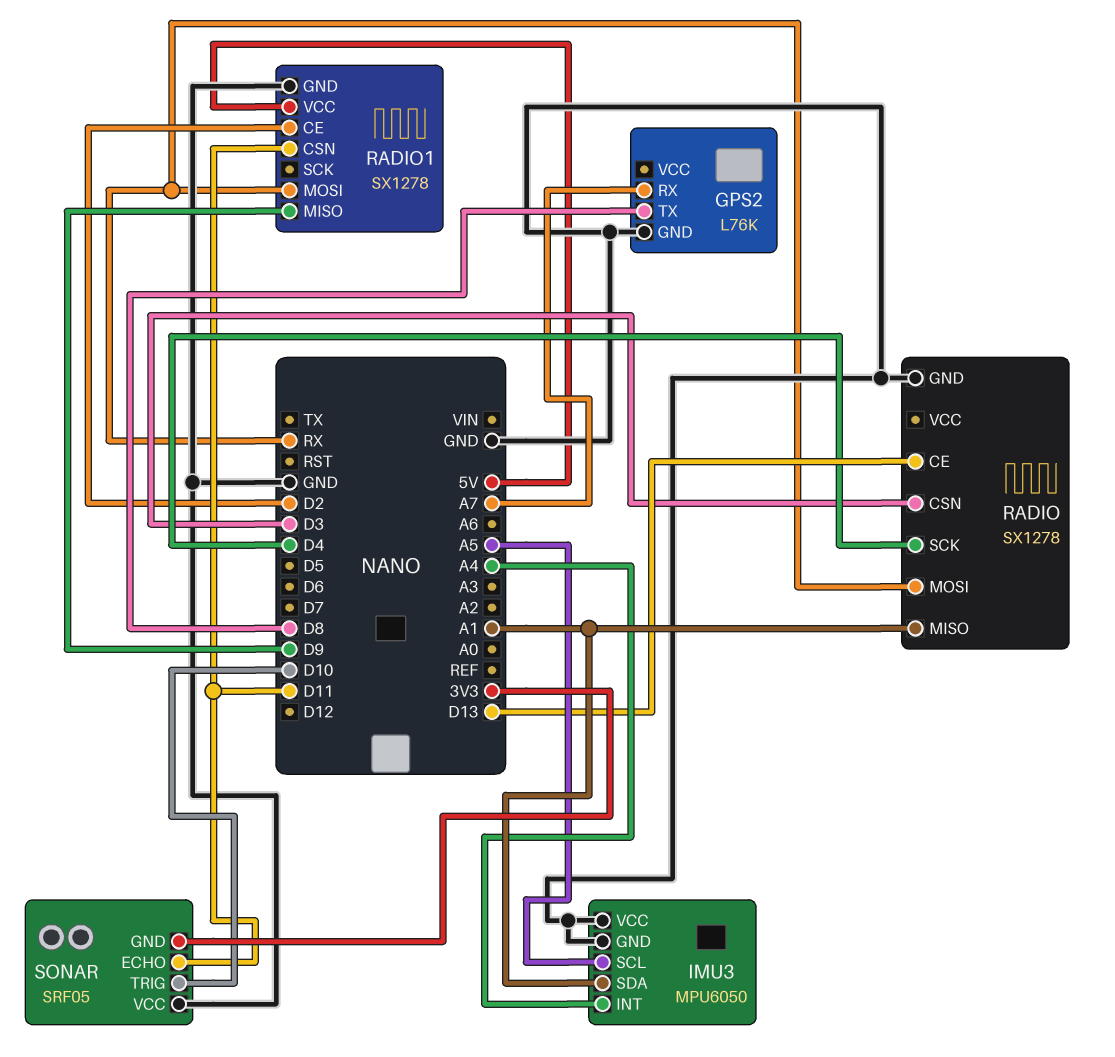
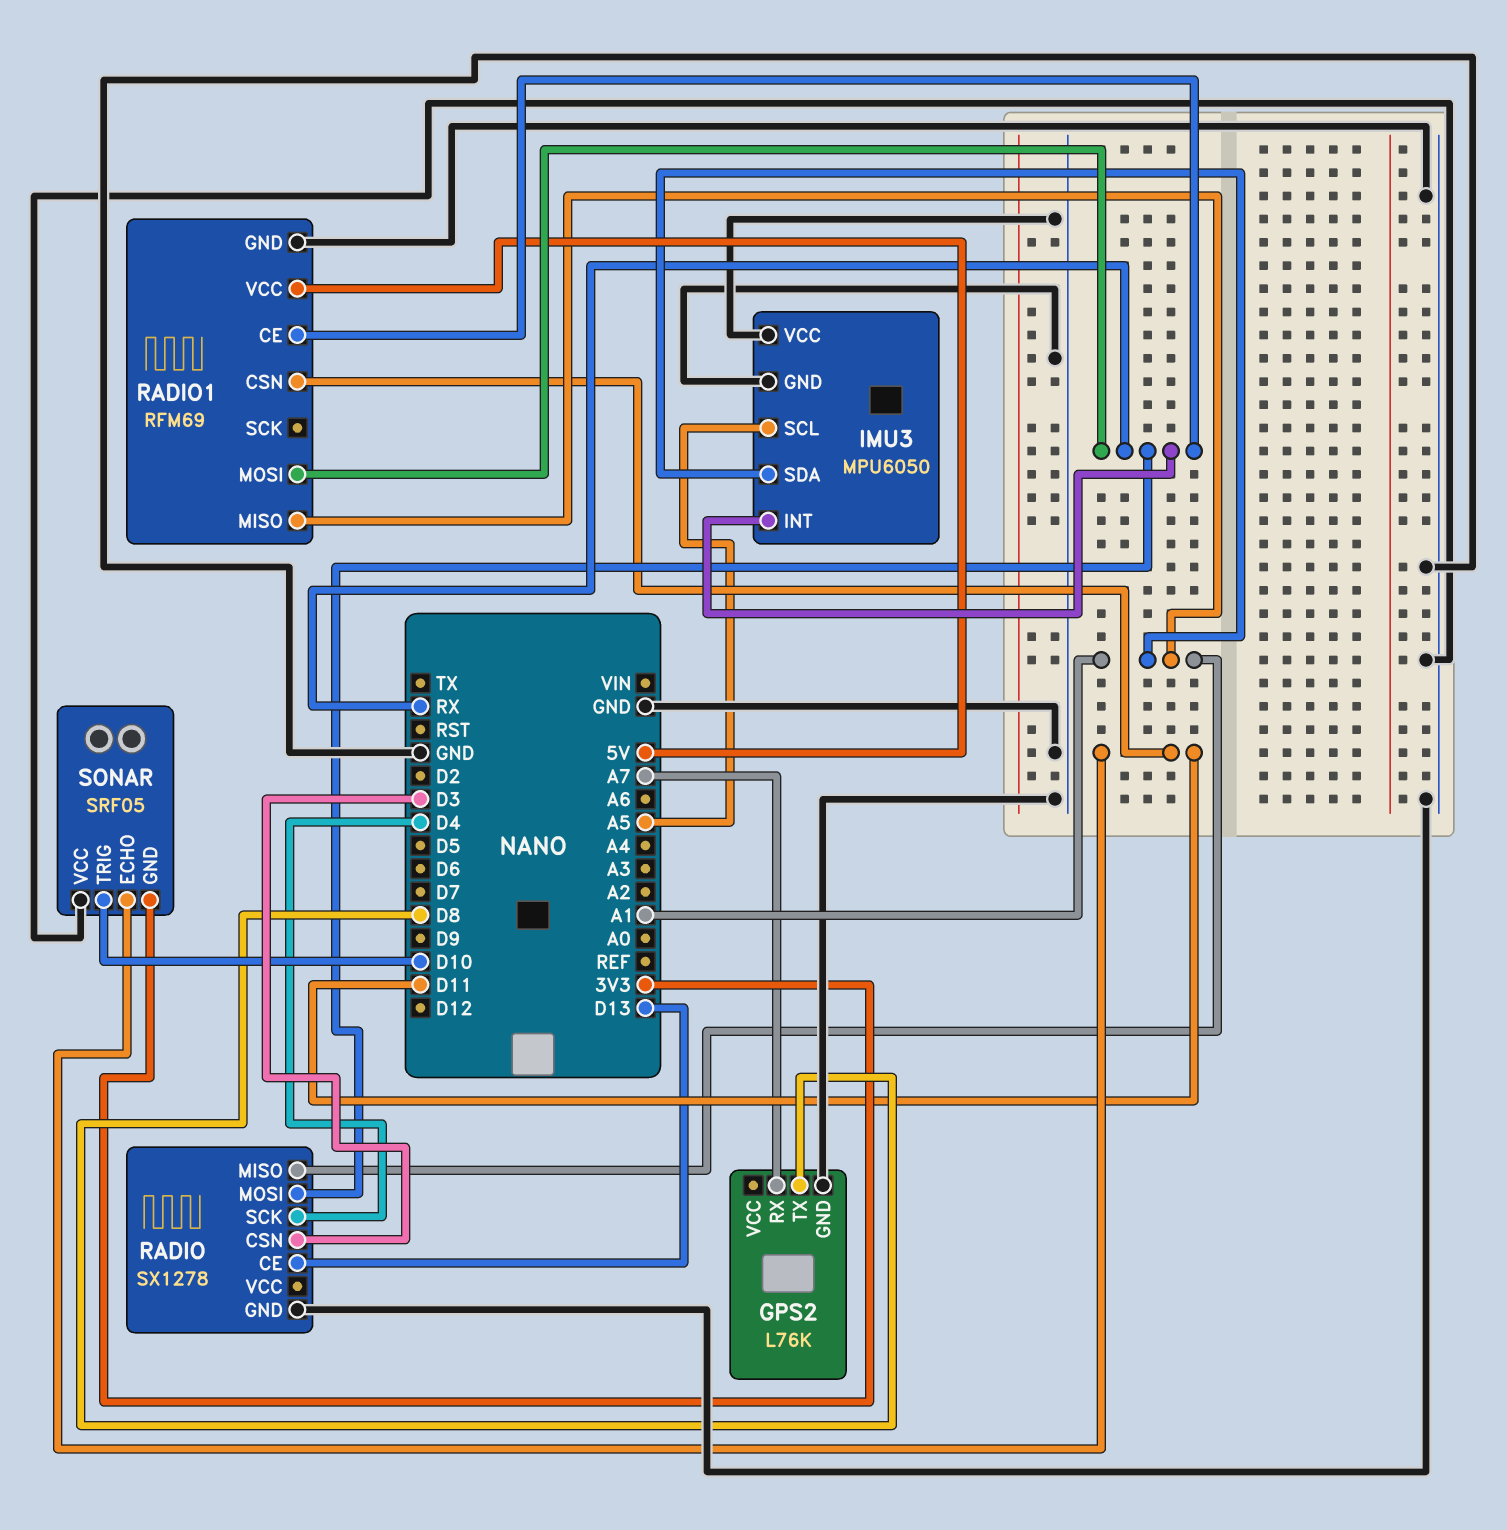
IMU3 pin INT: A4 -> RX
RADIO1: SX1278 -> RFM69
RADIO1 pin CE: D2 -> RX
RADIO1 pin MISO: D9 -> A1

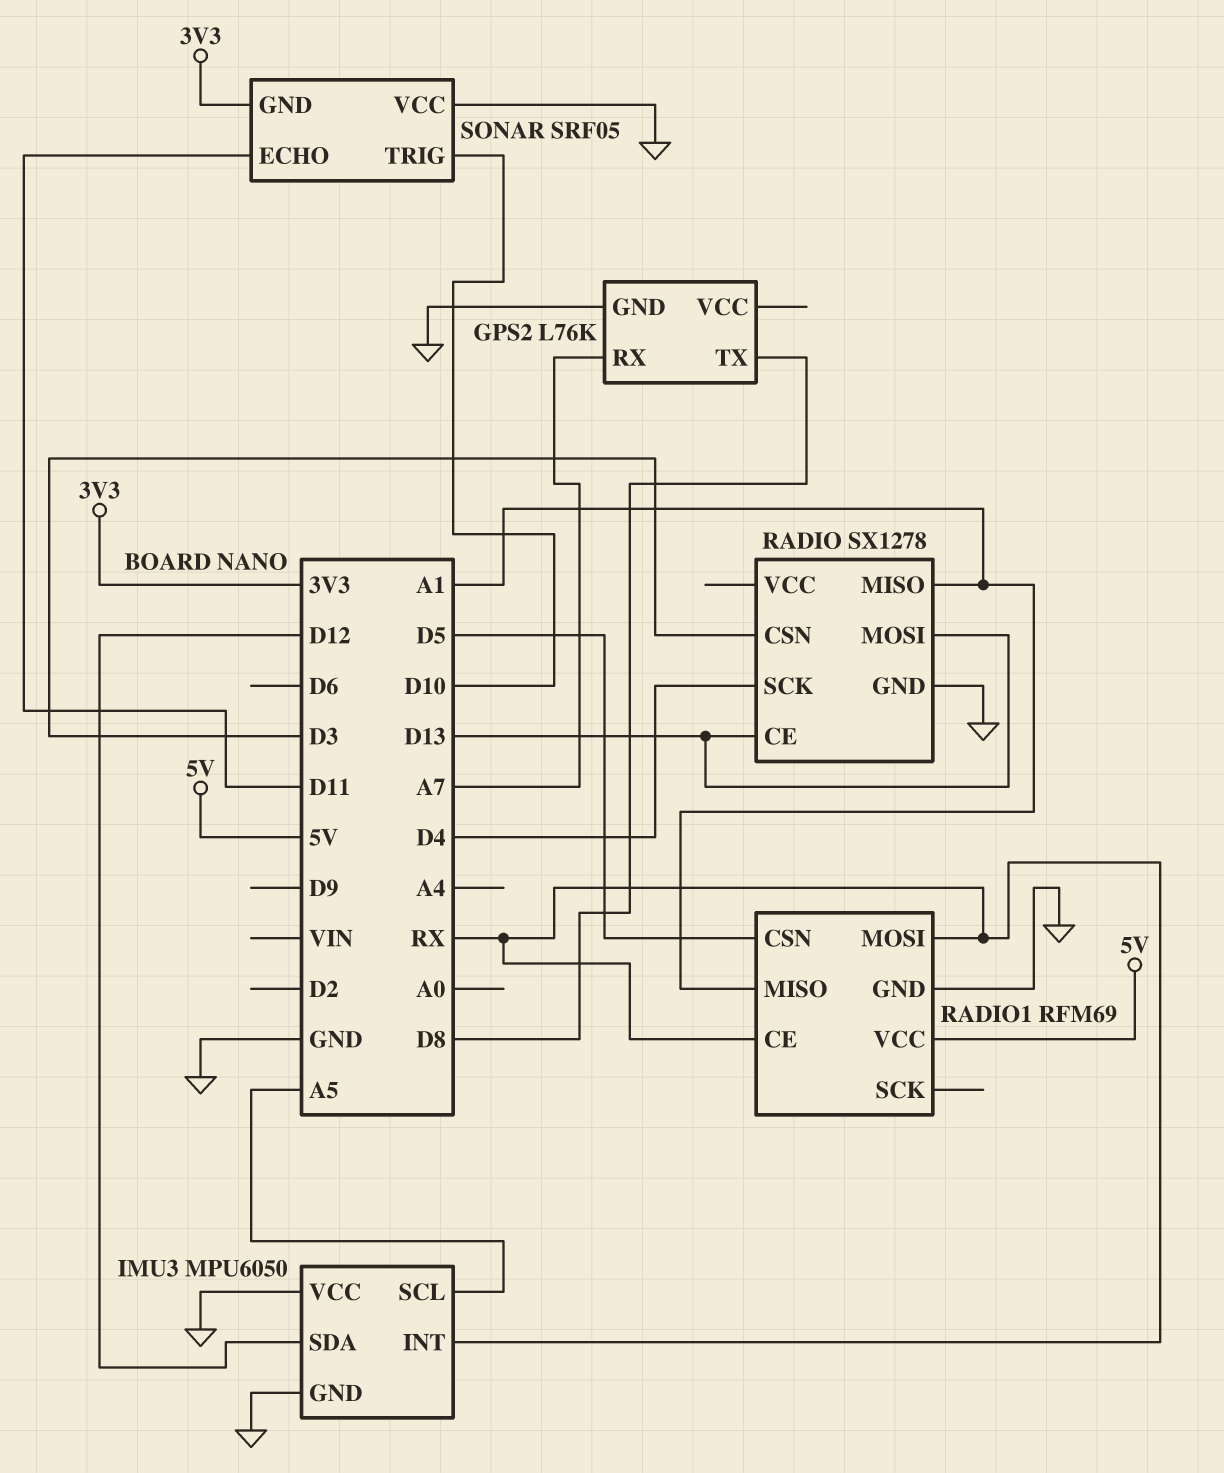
IMU3 pin SDA: A1 -> D12
RADIO pin MOSI: RX -> D13
RADIO1 pin CSN: D11 -> D5

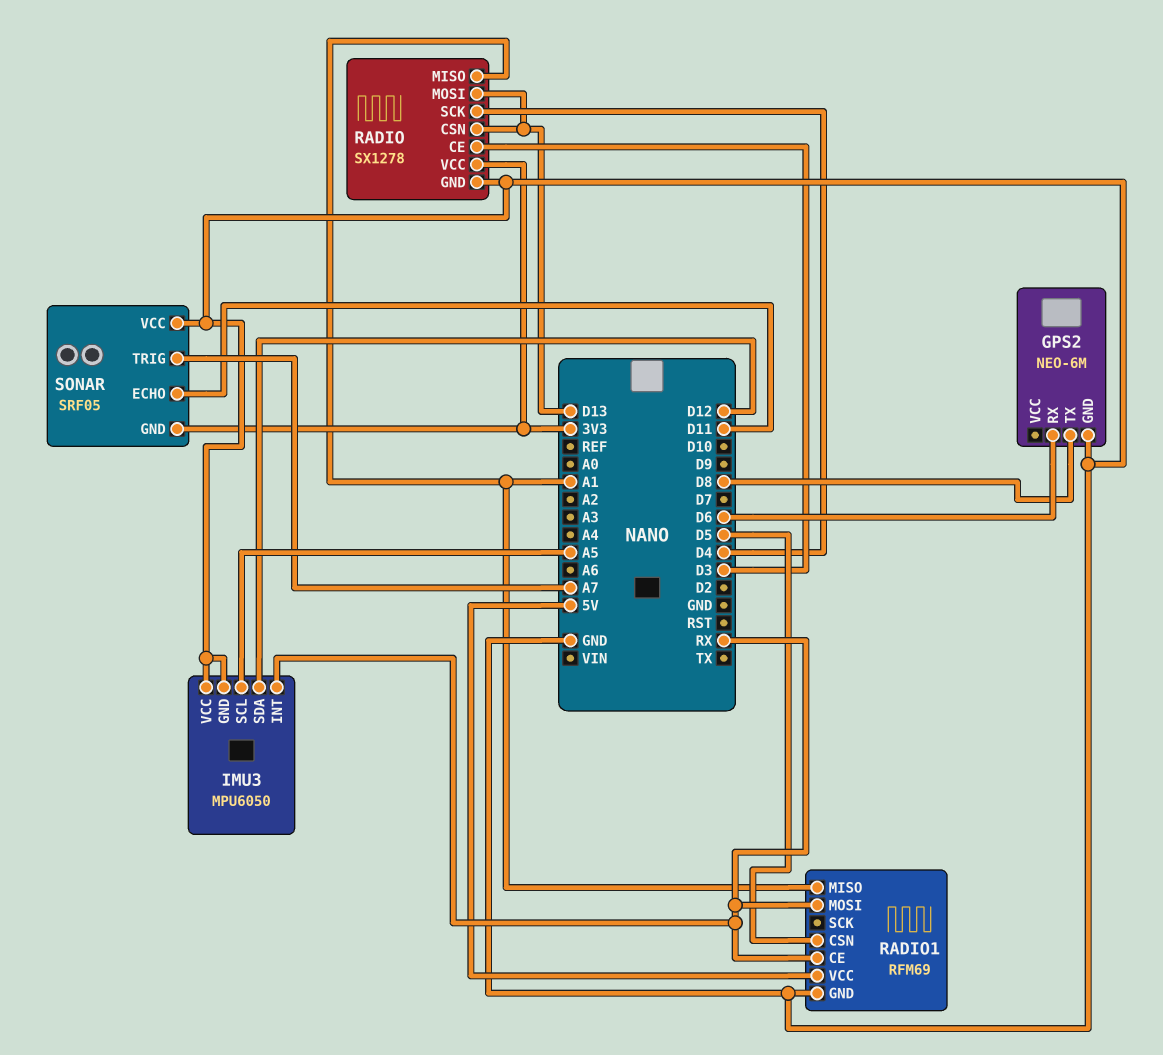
GPS2: L76K -> NEO-6M
GPS2 pin RX: A7 -> D6
RADIO pin CE: D13 -> D3
RADIO pin CSN: D3 -> D13
RADIO pin VCC: none -> 3V3
SONAR pin TRIG: D10 -> A7

